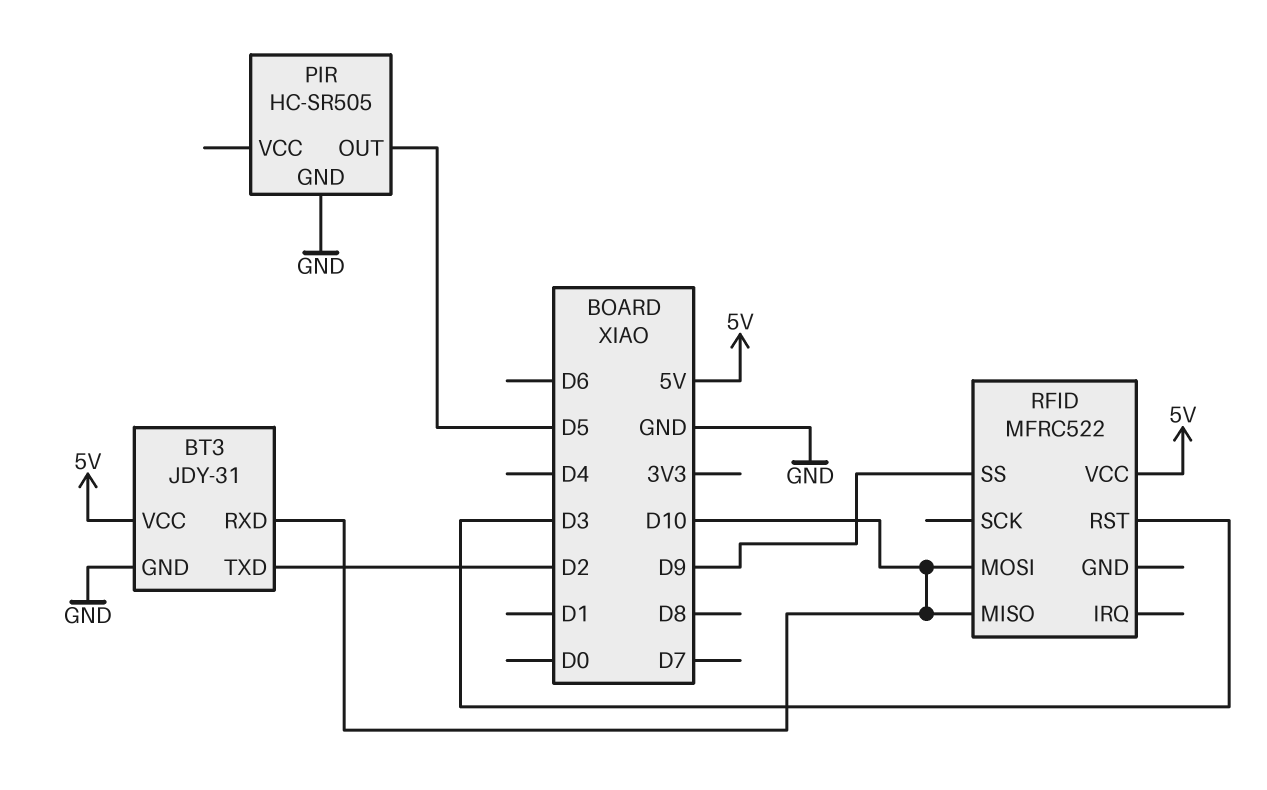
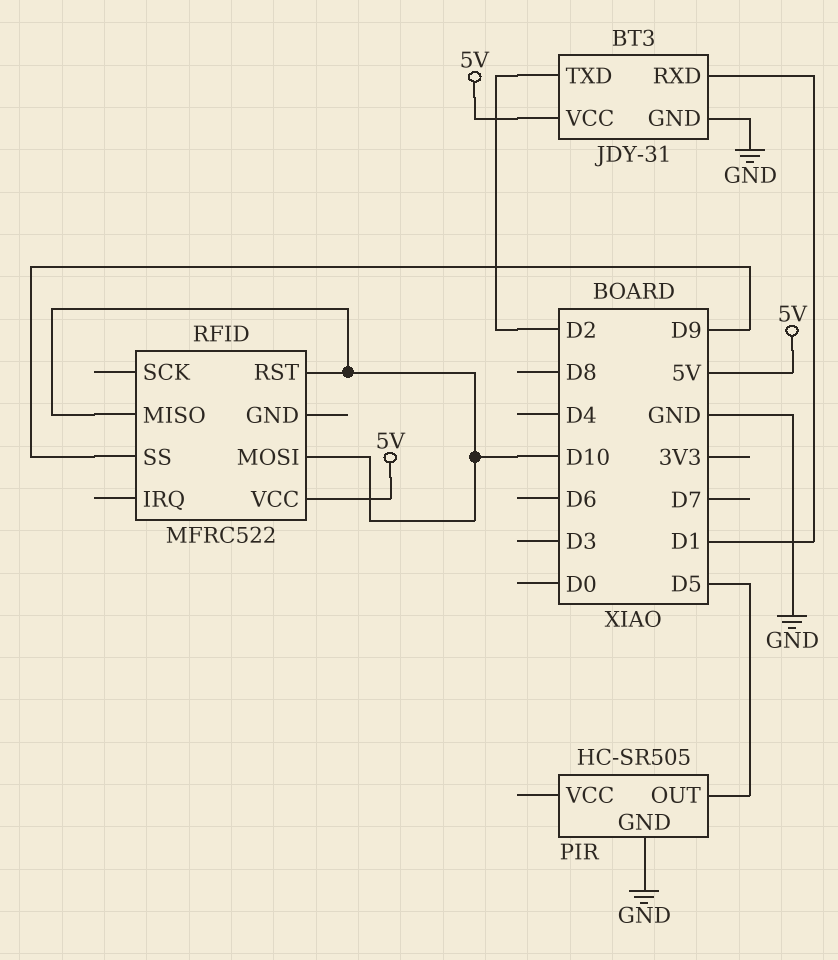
BT3 pin RXD: D10 -> D1
RFID pin RST: D3 -> D10

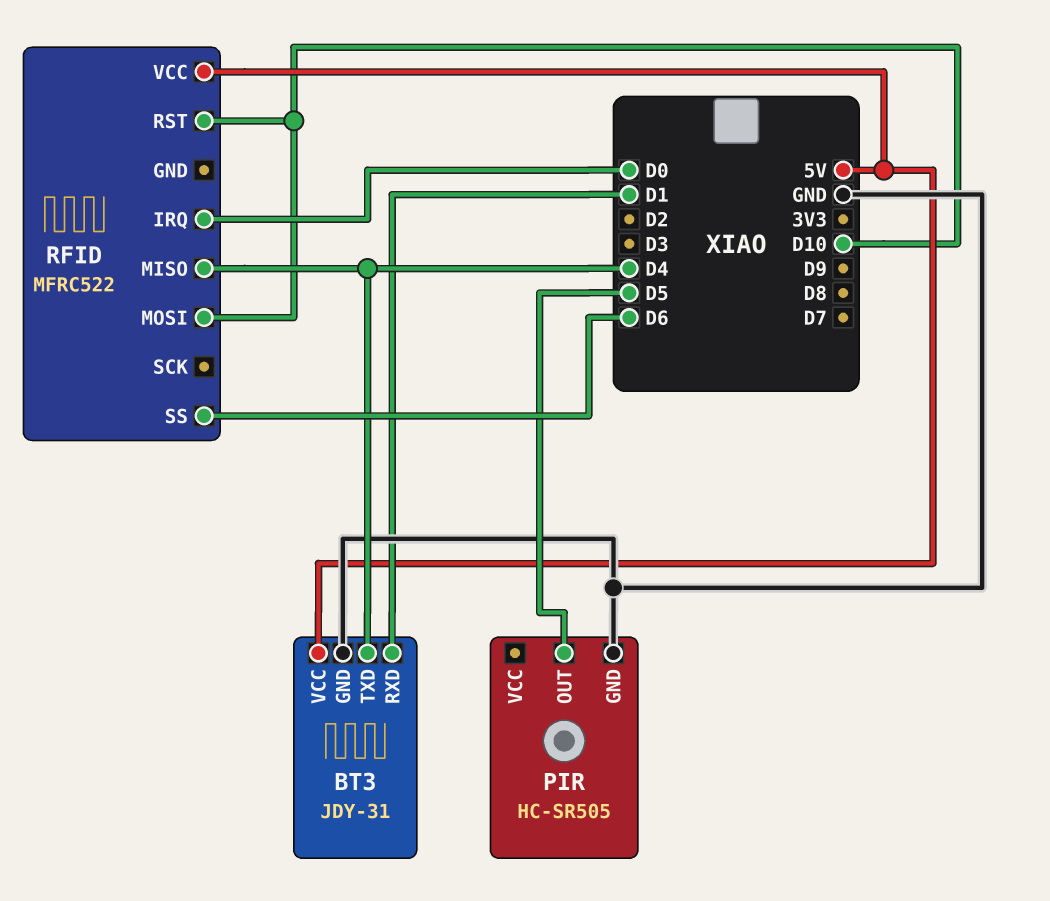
BT3 pin TXD: D2 -> D4
RFID pin IRQ: none -> D0
RFID pin MISO: D10 -> D4
RFID pin SS: D9 -> D6

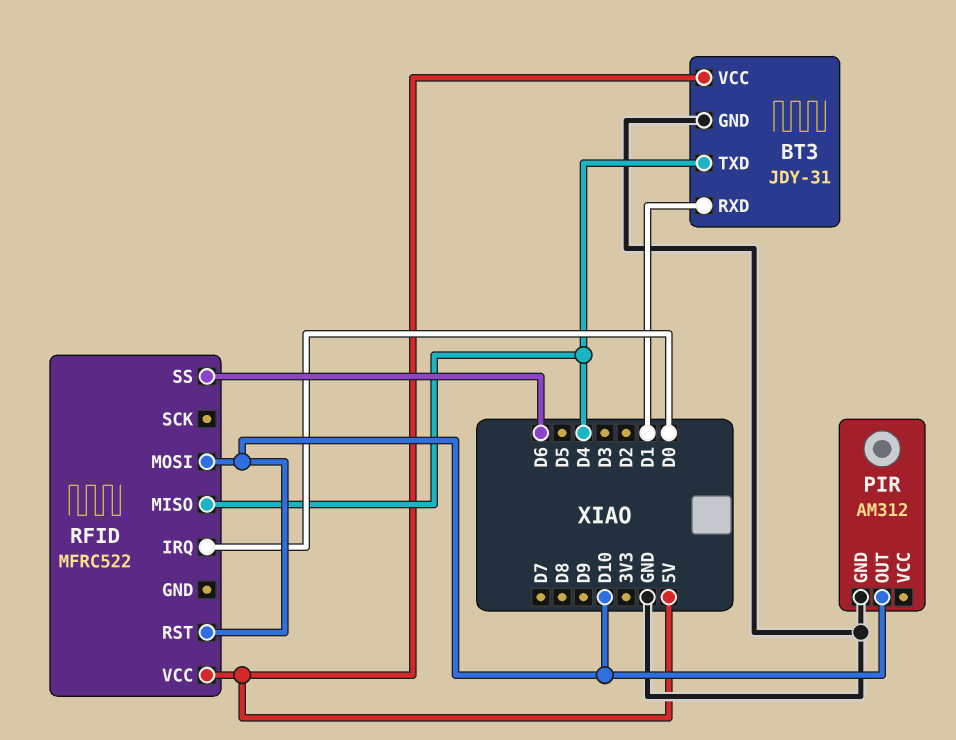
PIR: HC-SR505 -> AM312
PIR pin OUT: D5 -> D10

